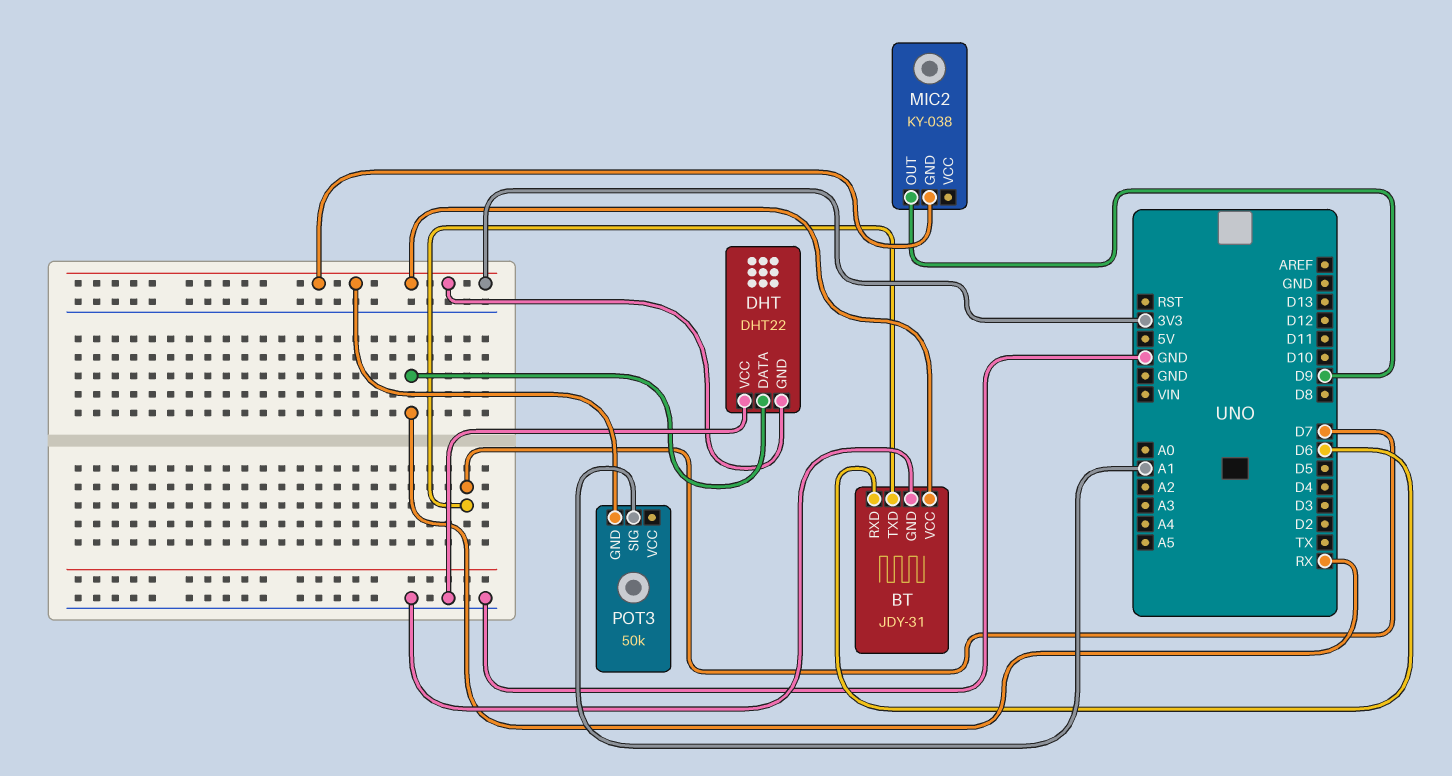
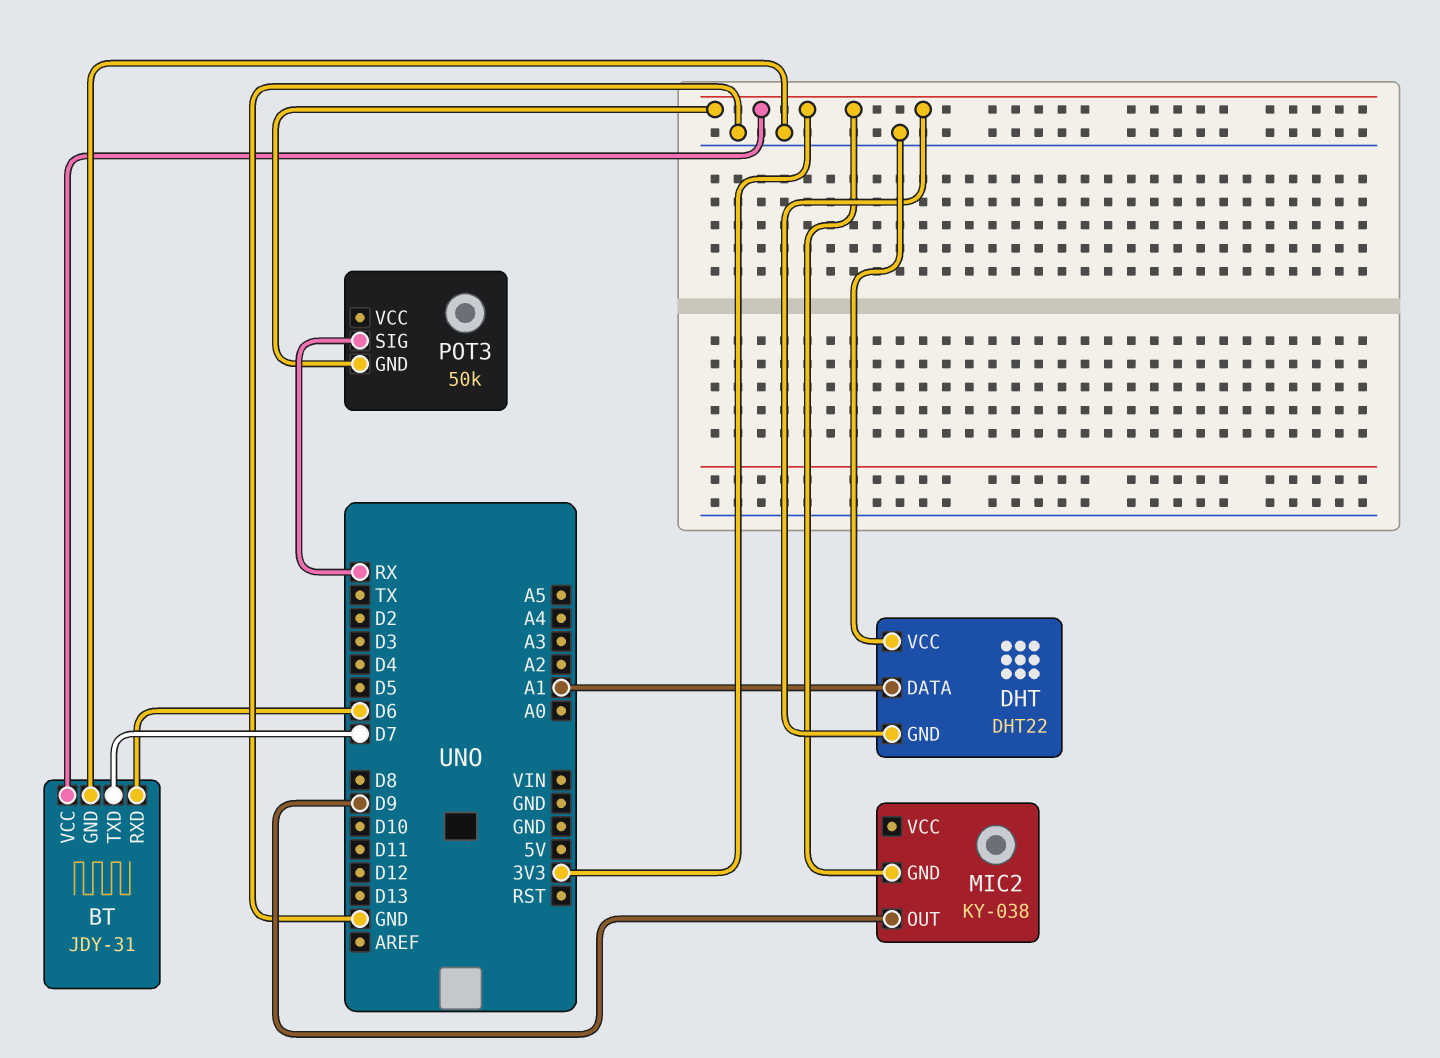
DHT pin DATA: RX -> A1
POT3 pin SIG: A1 -> RX

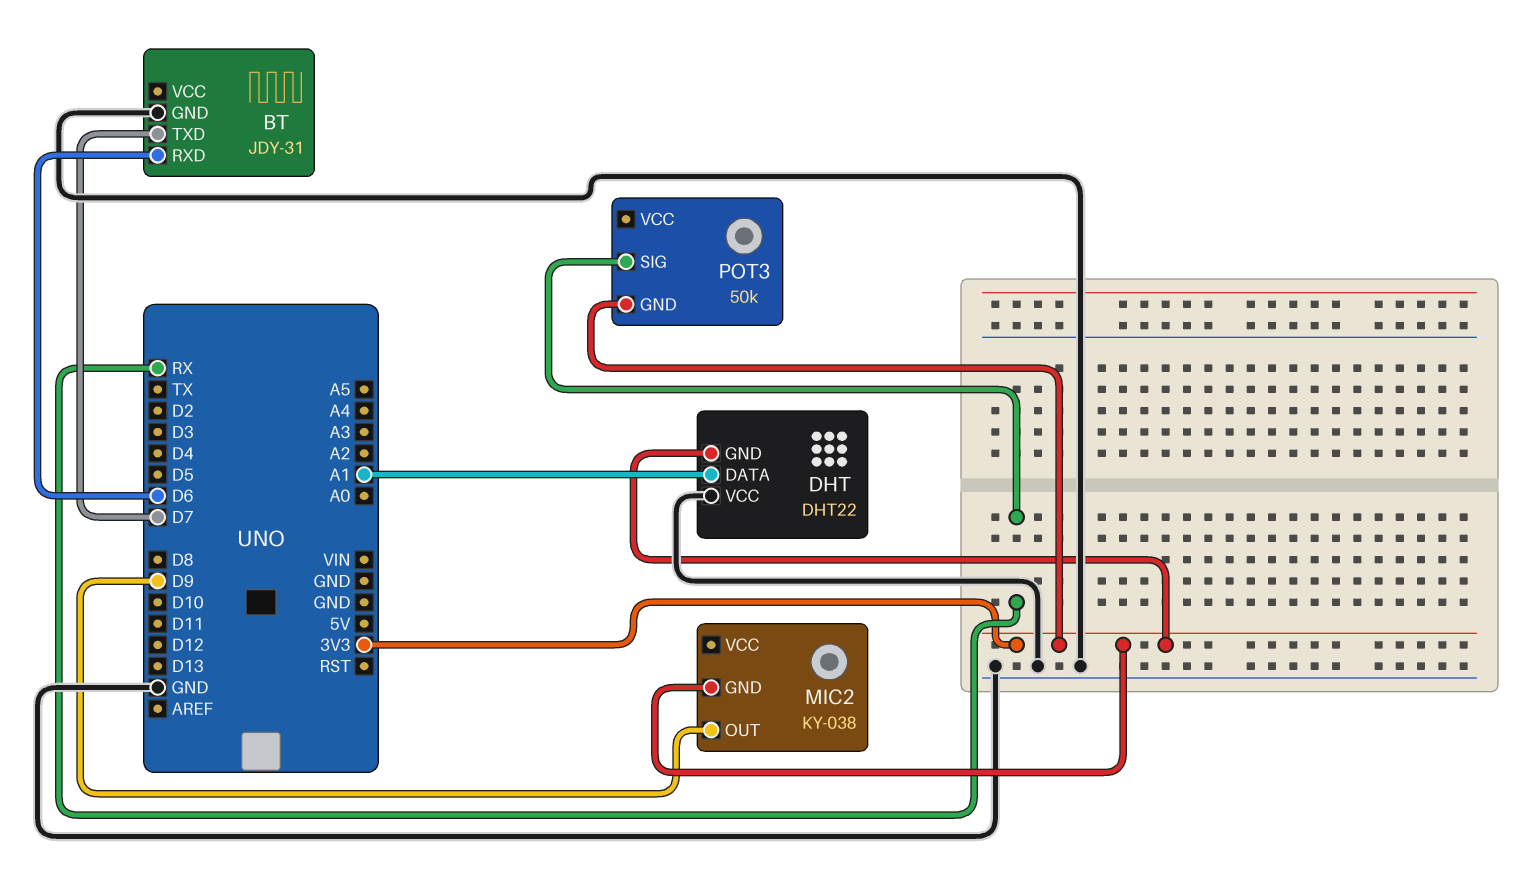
BT pin VCC: 3V3 -> none

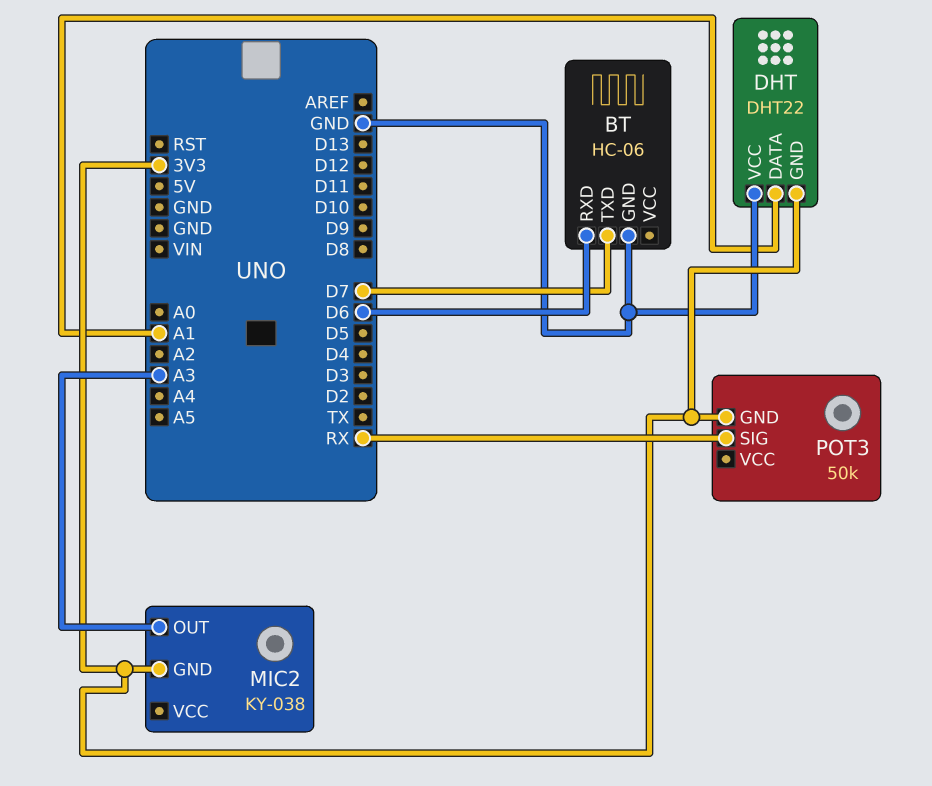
BT: JDY-31 -> HC-06
MIC2 pin OUT: D9 -> A3

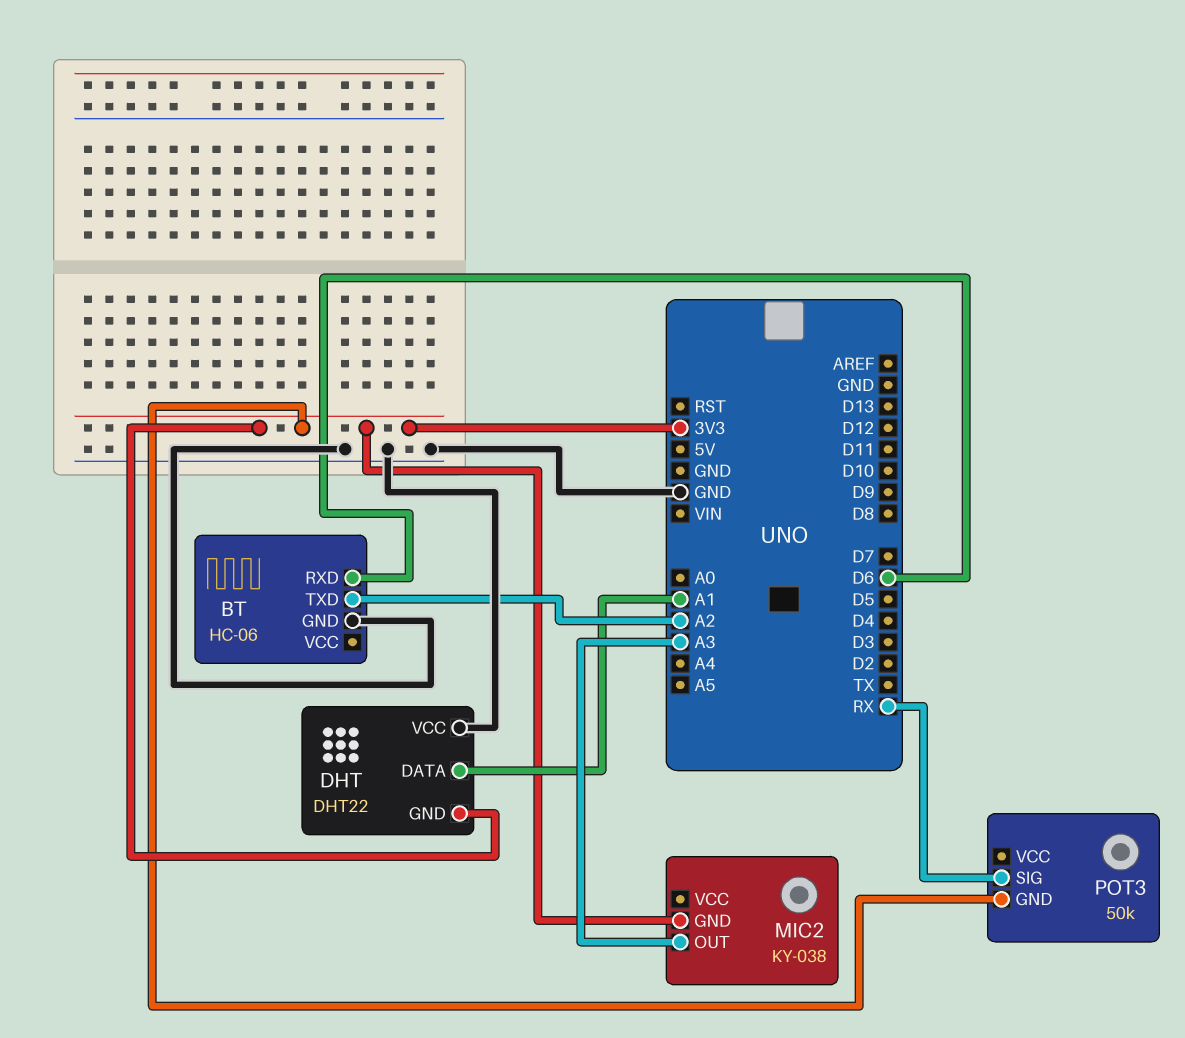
BT pin TXD: D7 -> A2

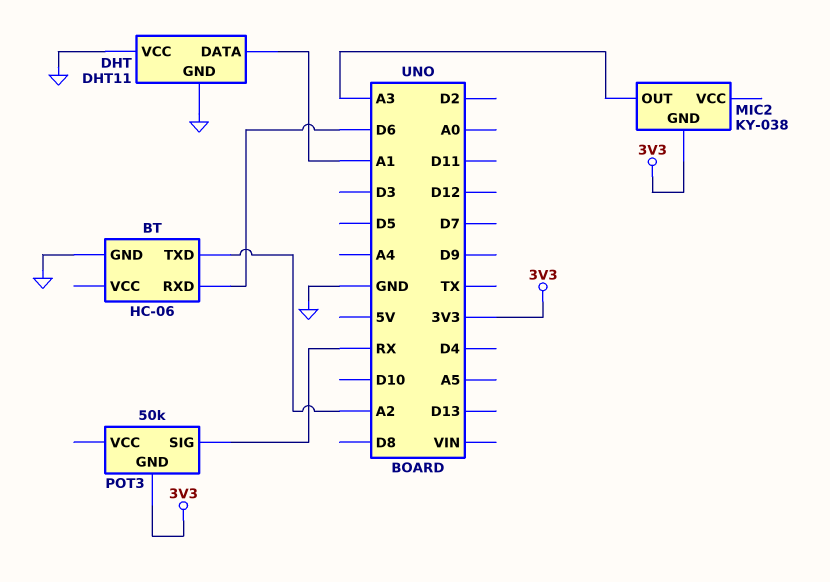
DHT: DHT22 -> DHT11
DHT pin GND: 3V3 -> GND

